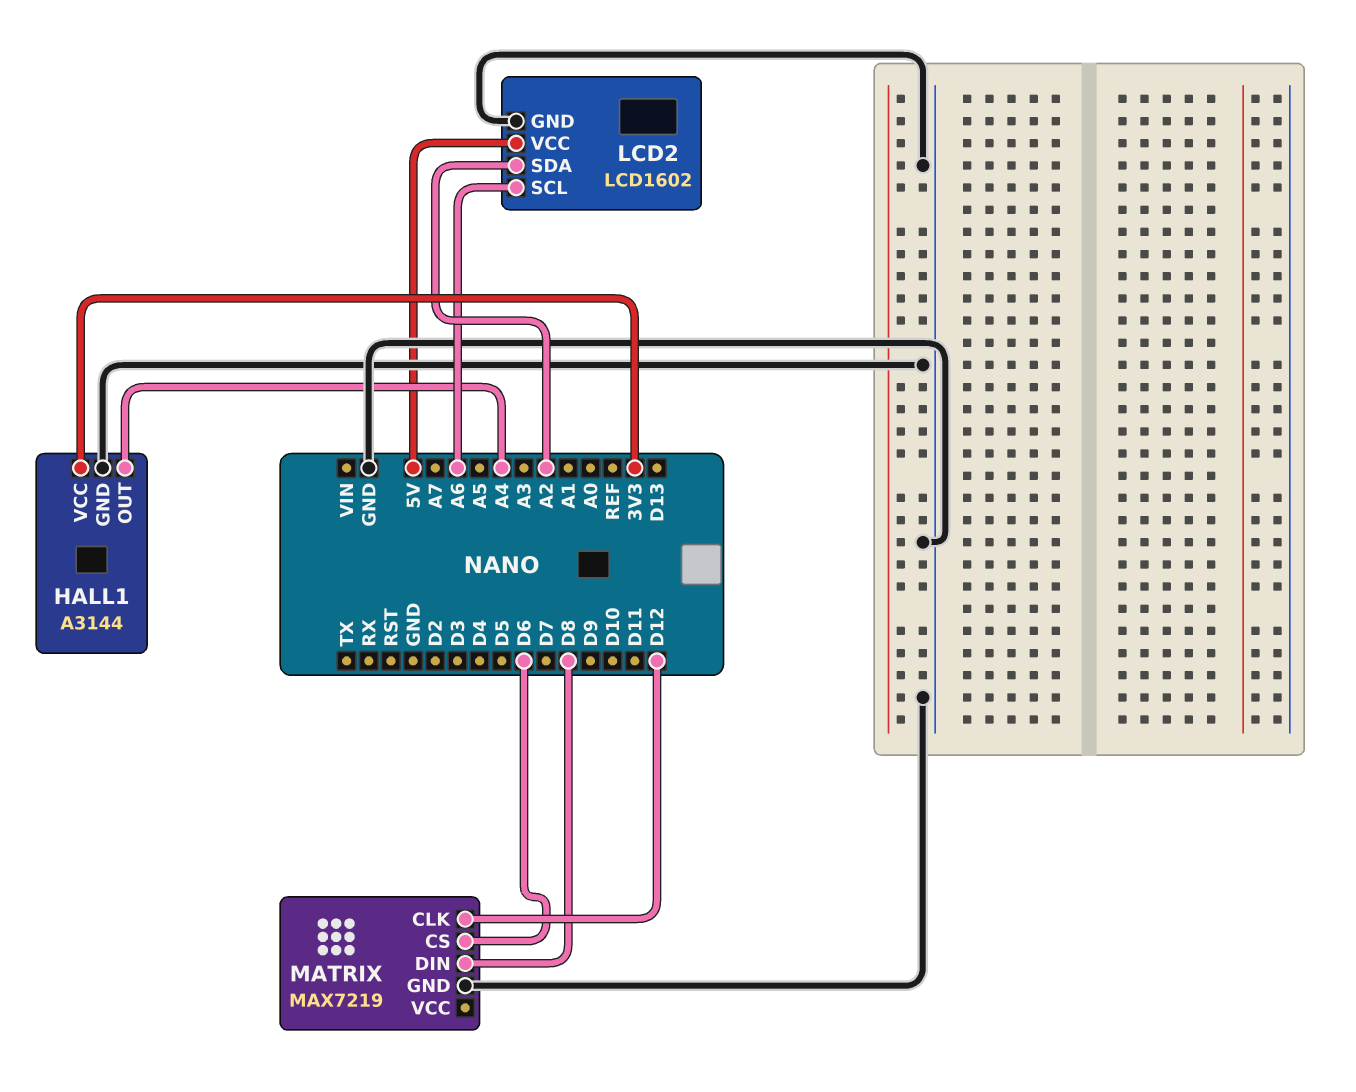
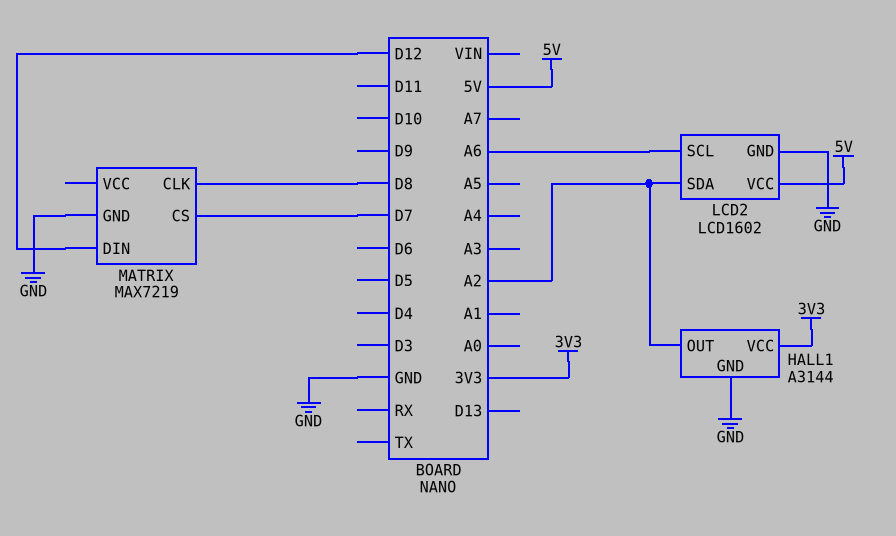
HALL1 pin OUT: A4 -> A2
MATRIX pin CLK: D12 -> D8
MATRIX pin CS: D6 -> D7
MATRIX pin DIN: D8 -> D12

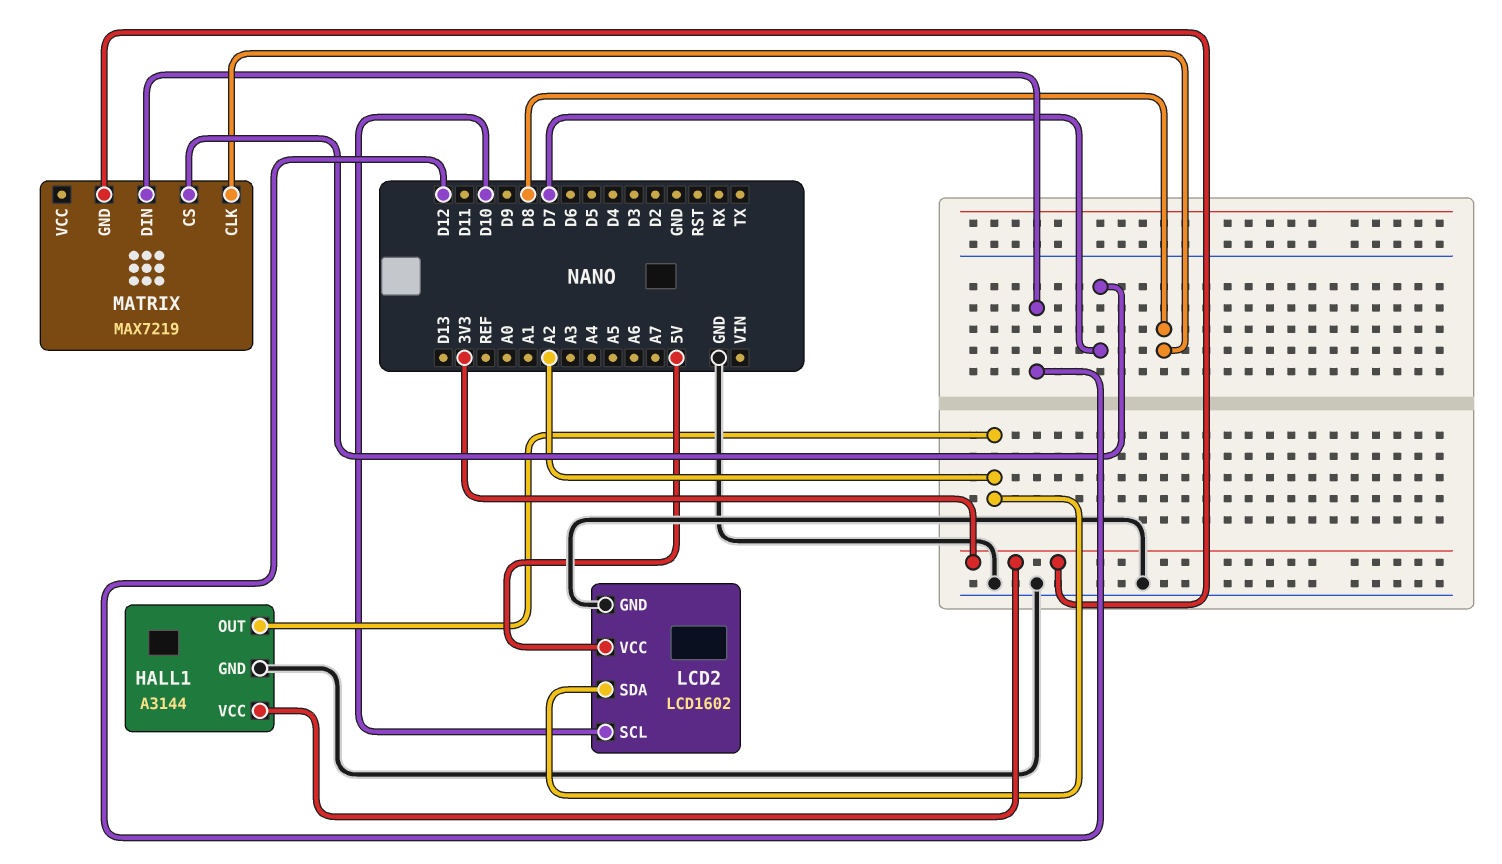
LCD2 pin SCL: A6 -> D10
MATRIX pin GND: GND -> 3V3

